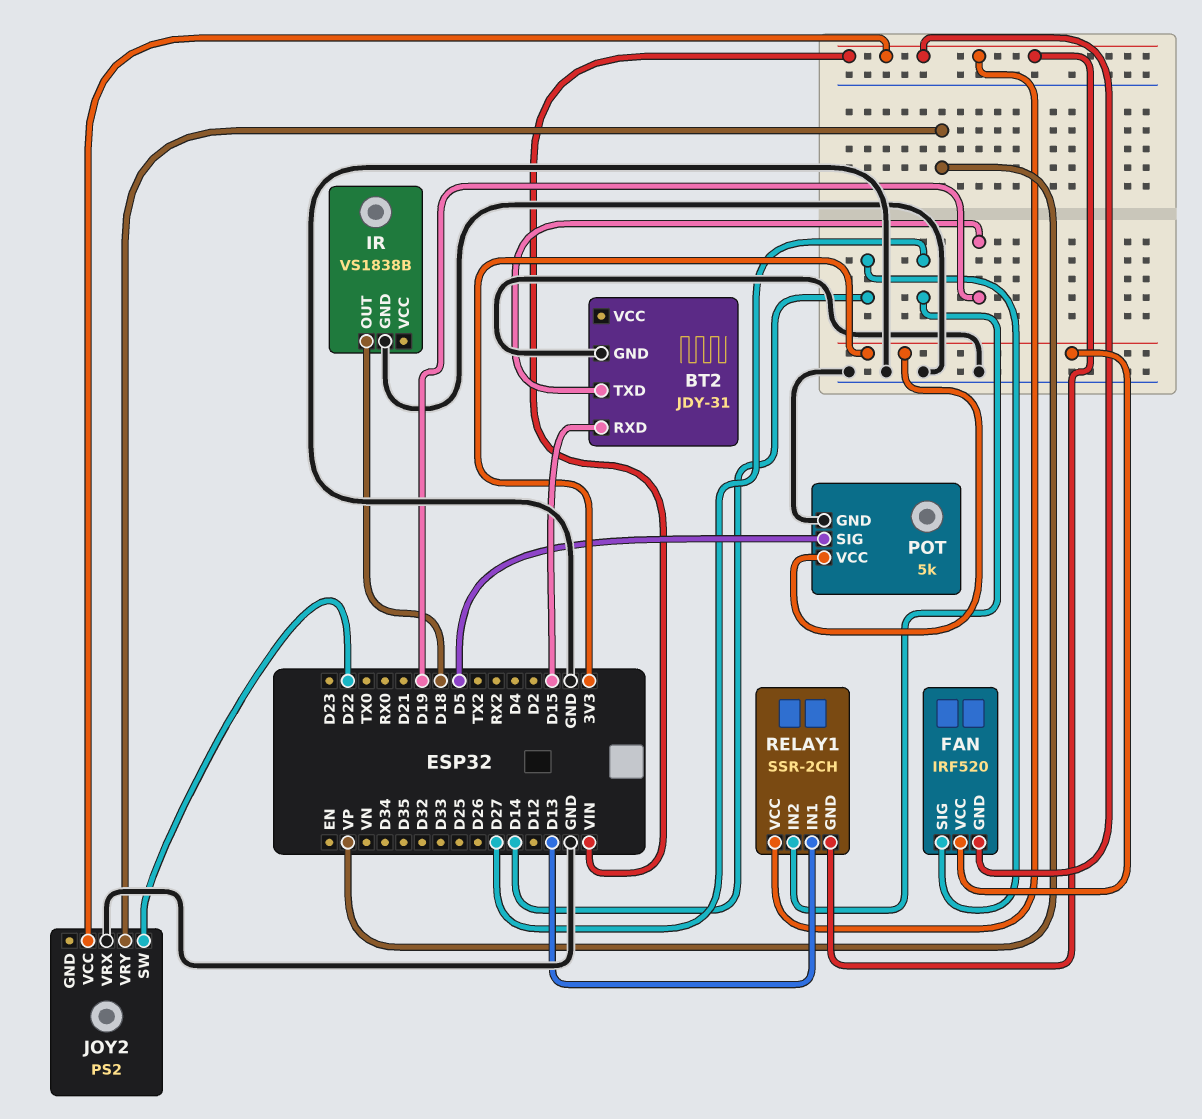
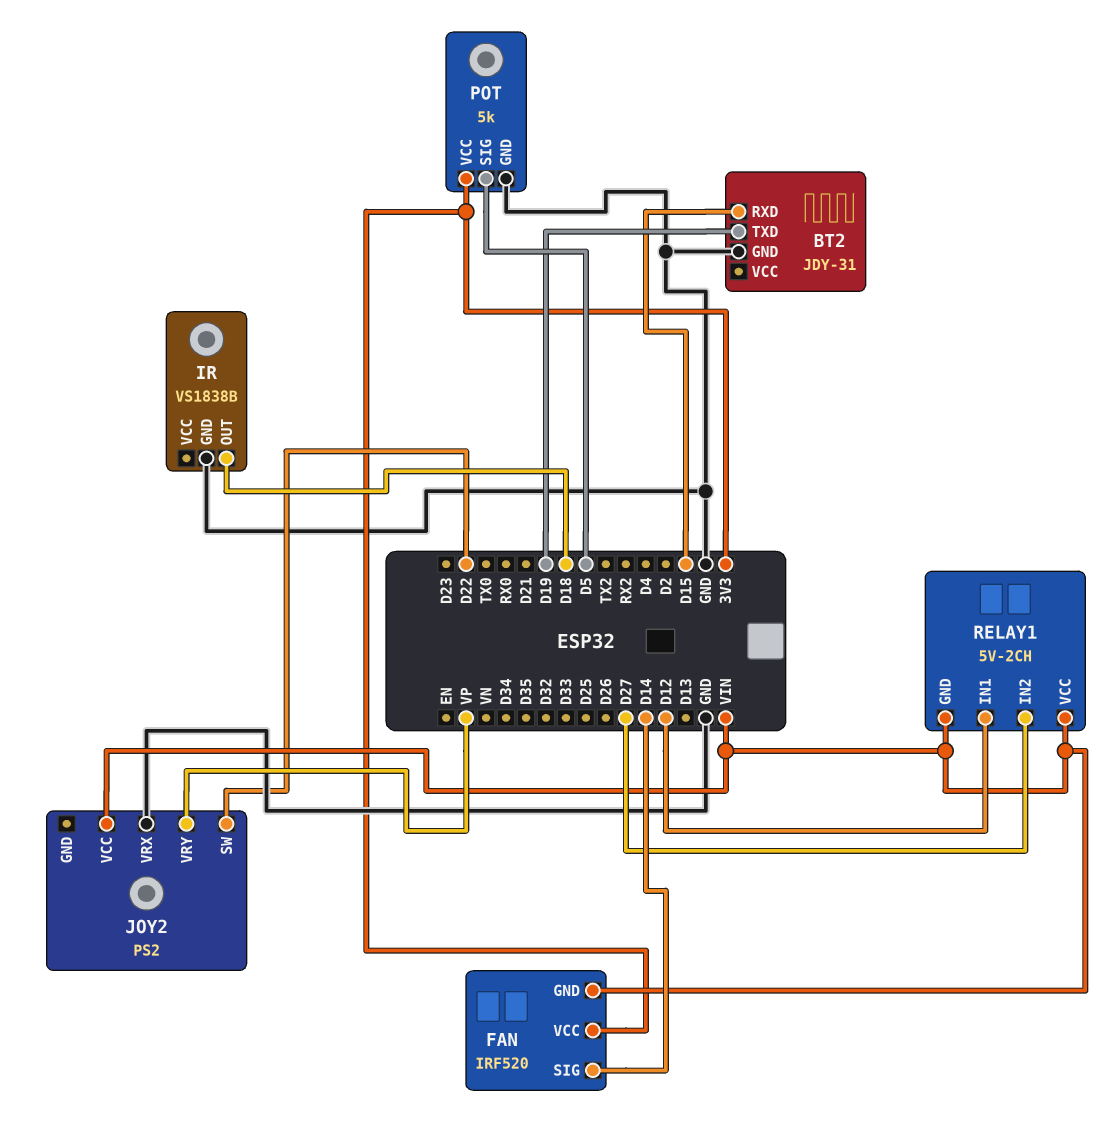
RELAY1: SSR-2CH -> 5V-2CH
RELAY1 pin IN1: D13 -> D12

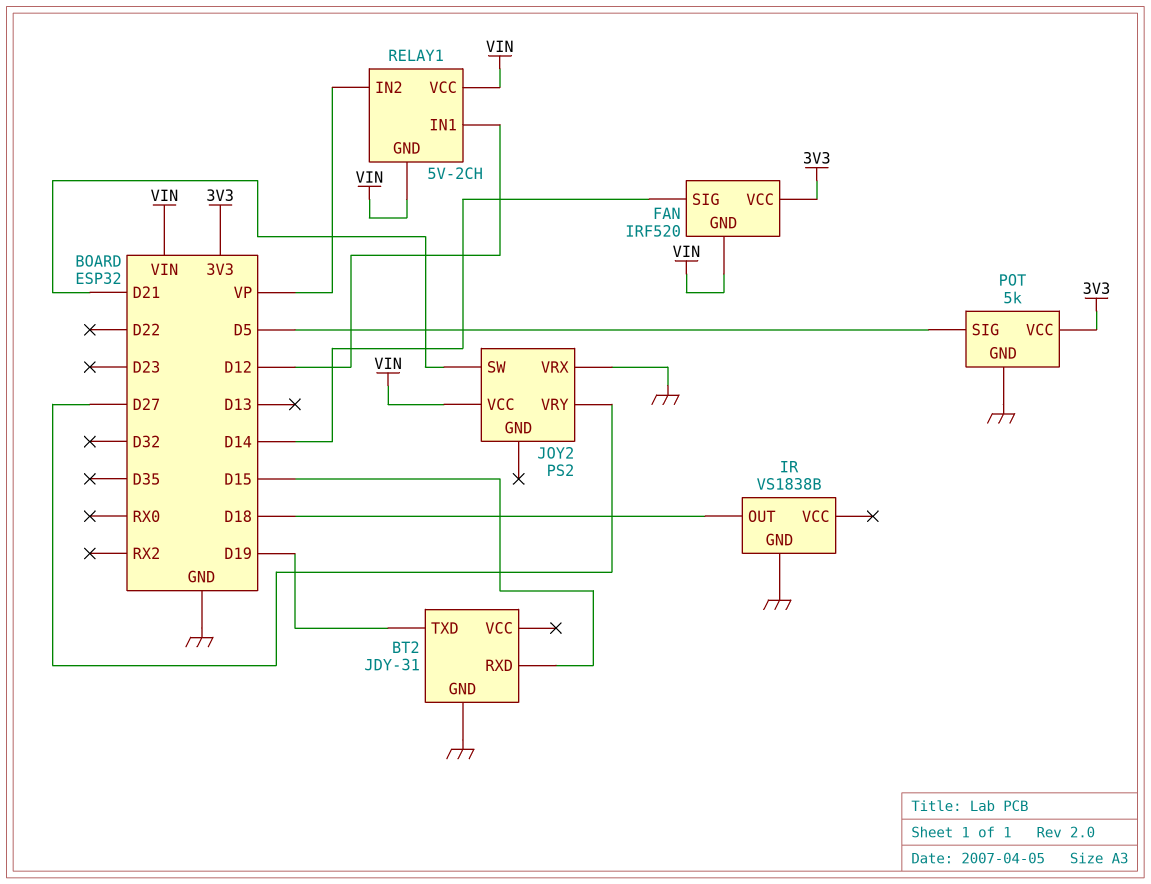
JOY2 pin SW: D22 -> D21
JOY2 pin VRY: VP -> D27
RELAY1 pin IN2: D27 -> VP

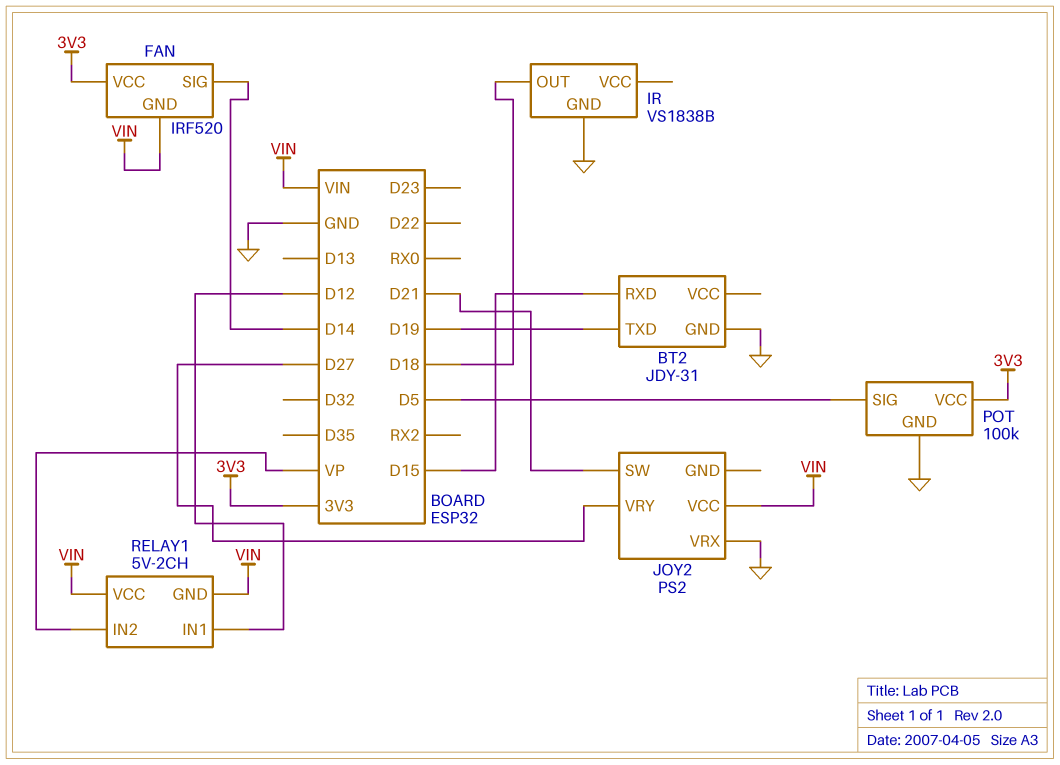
POT: 5k -> 100k

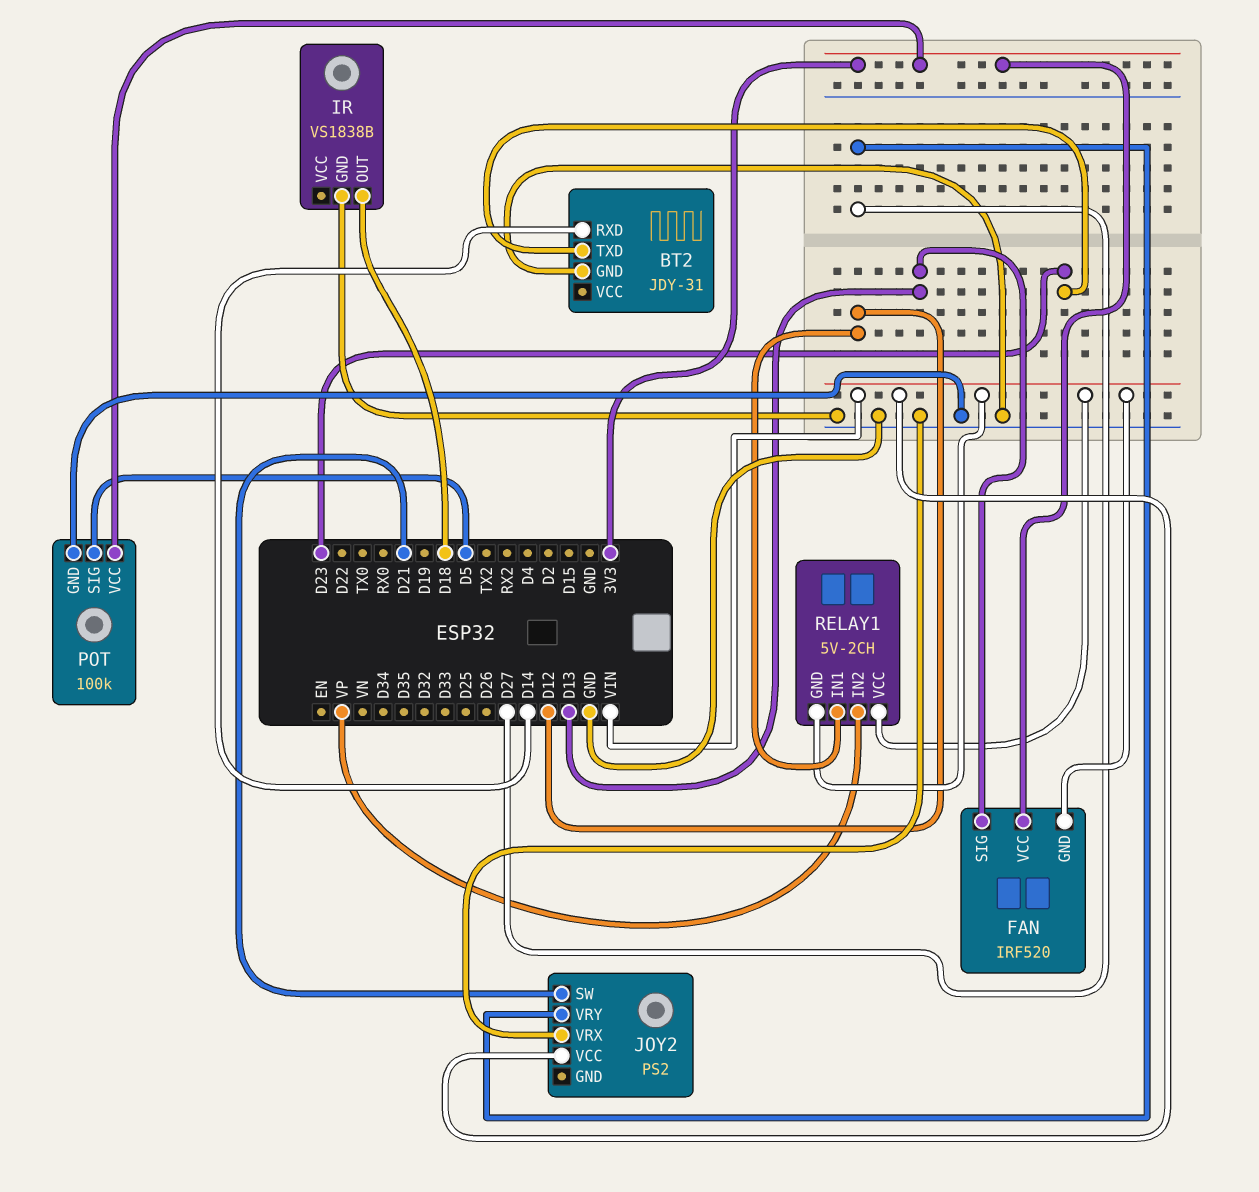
BT2 pin RXD: D15 -> D14
BT2 pin TXD: D19 -> D23
FAN pin SIG: D14 -> D13

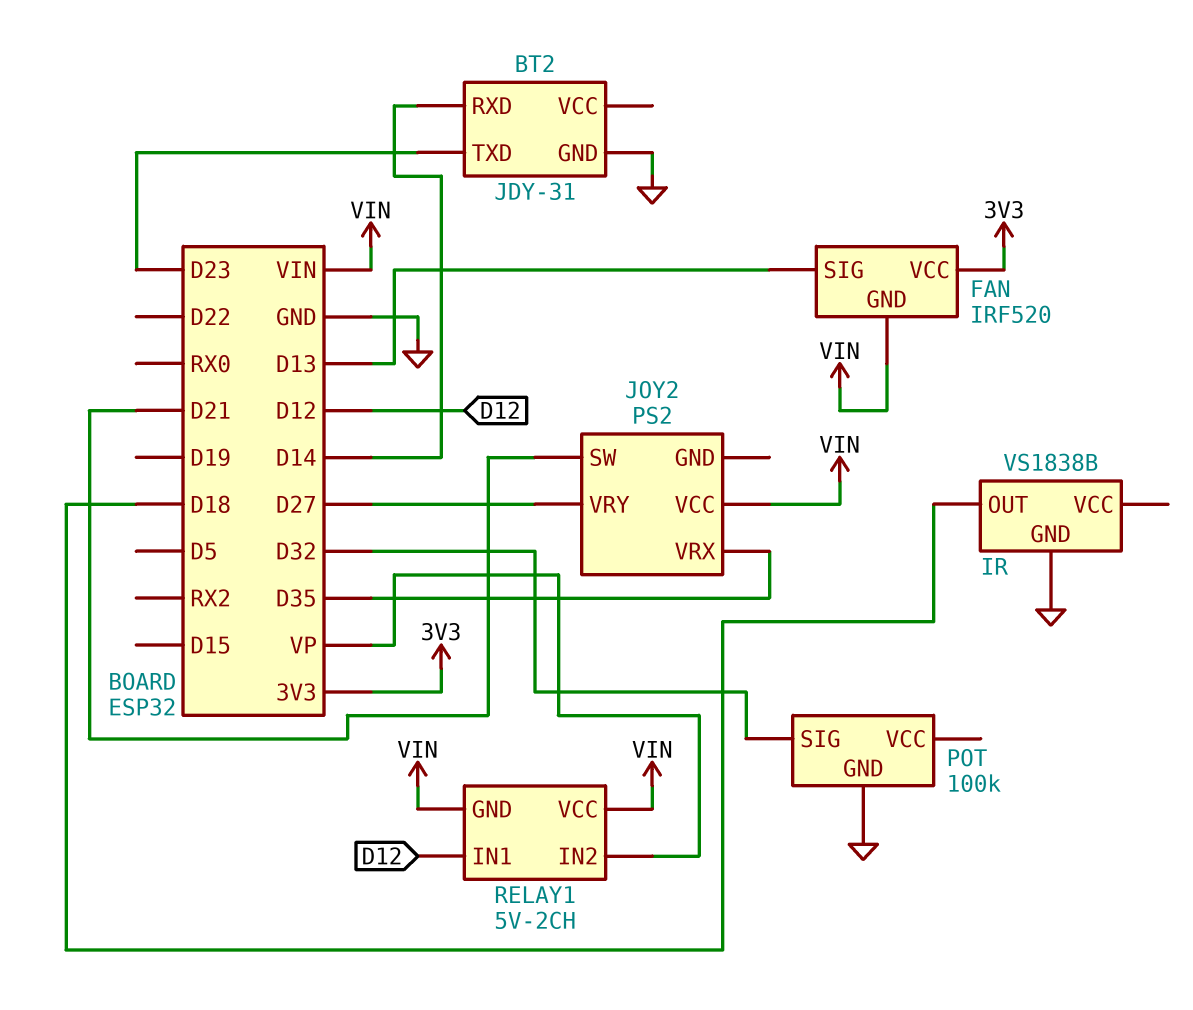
JOY2 pin VRX: GND -> D35
POT pin SIG: D5 -> D32
POT pin VCC: 3V3 -> none

